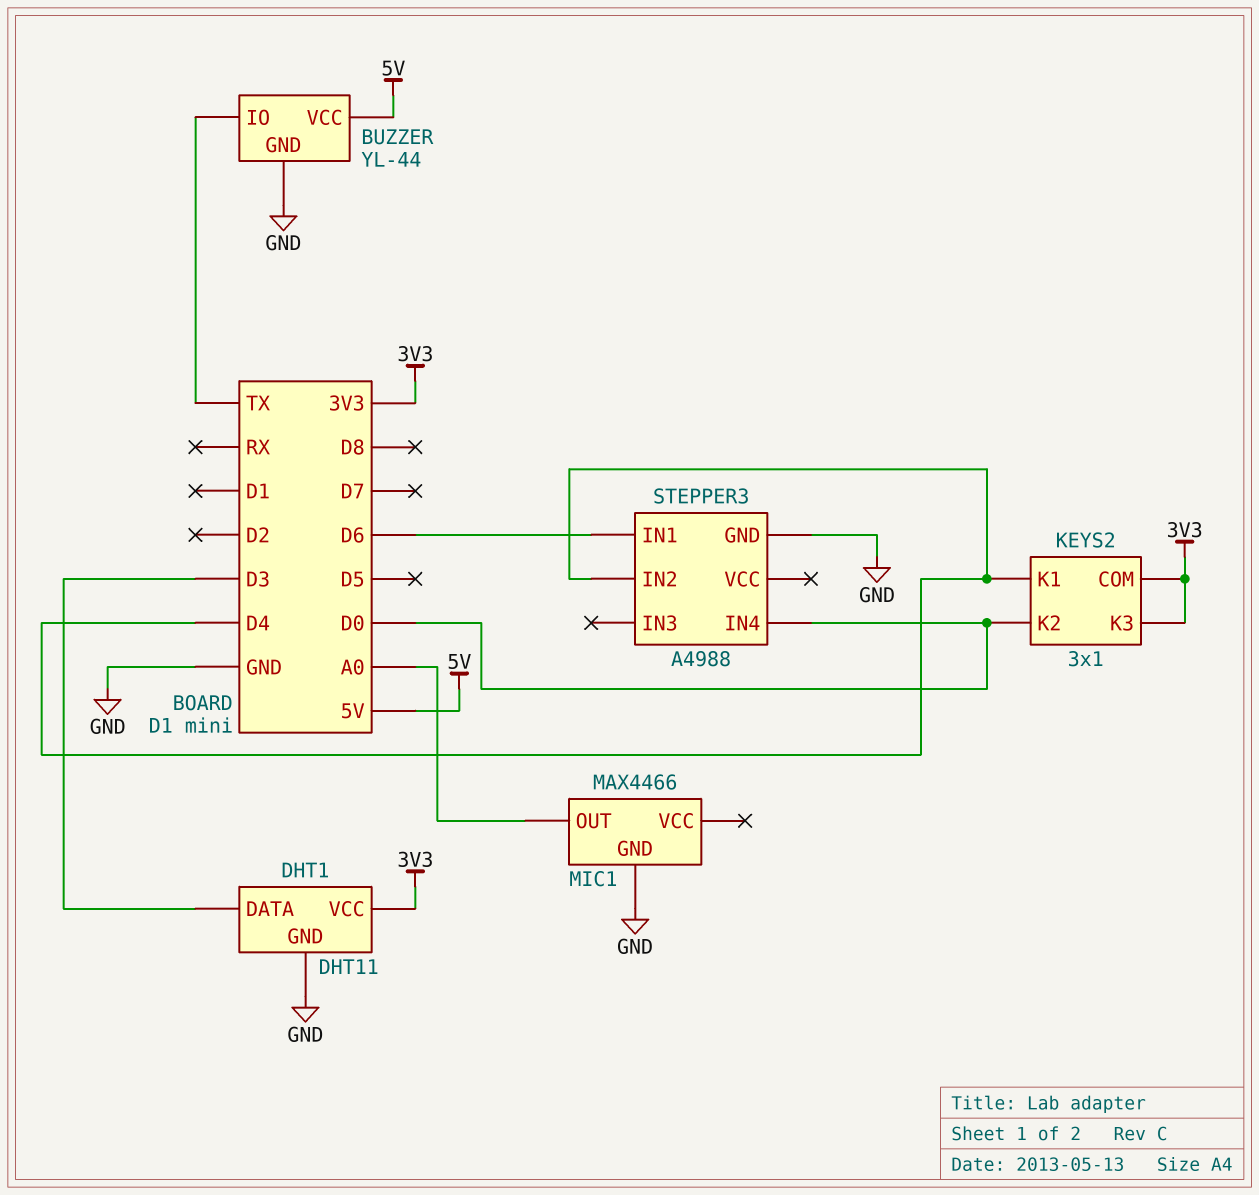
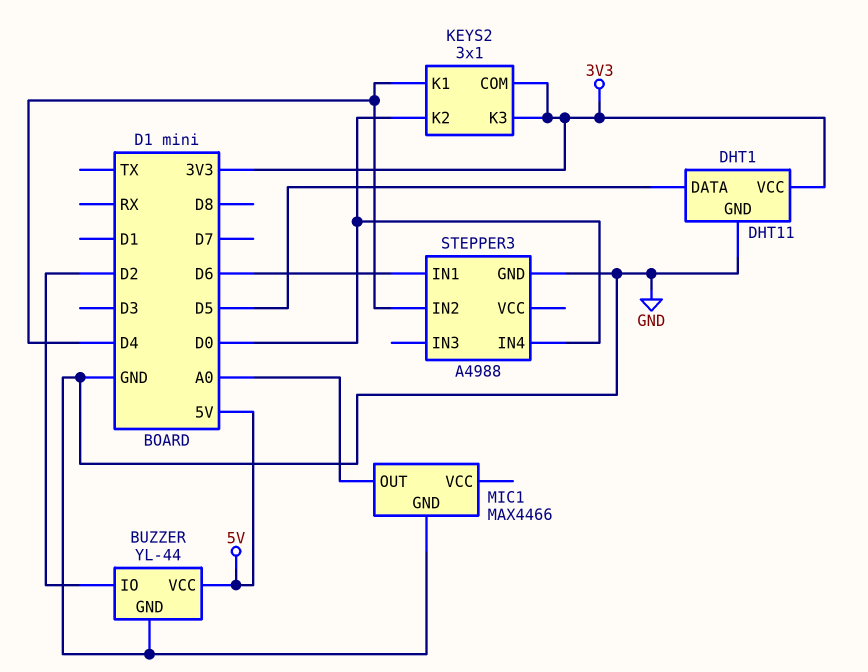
BUZZER pin IO: TX -> D2
DHT1 pin DATA: D3 -> D5

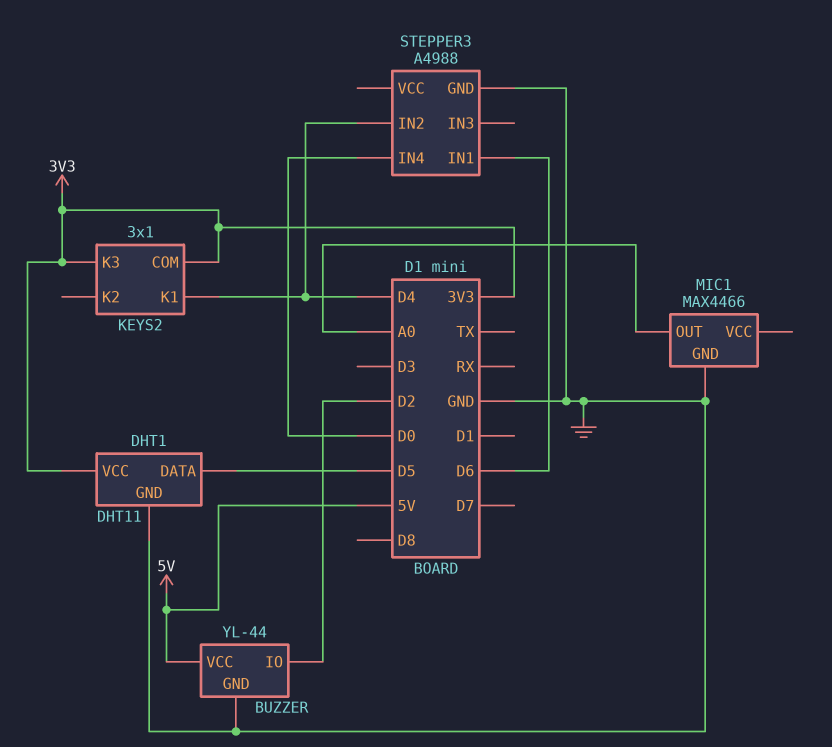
KEYS2 pin K2: D0 -> none

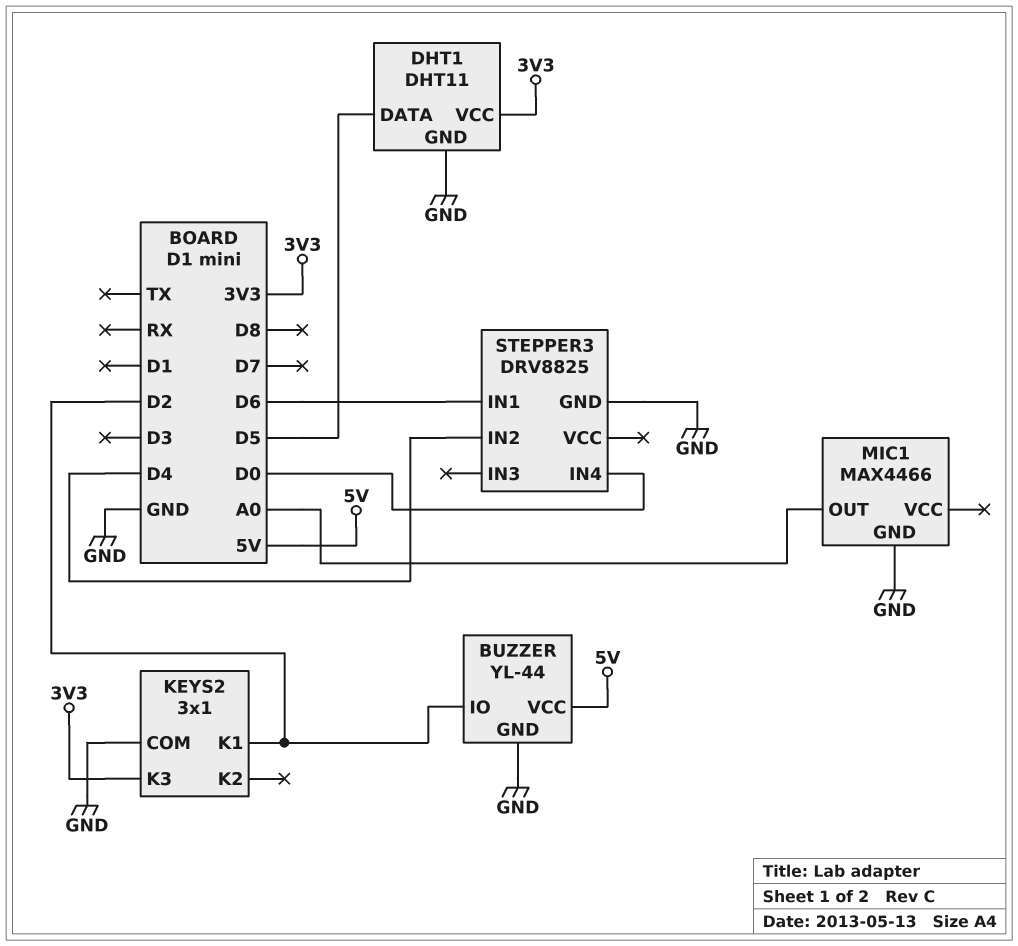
KEYS2 pin COM: 3V3 -> GND
KEYS2 pin K1: D4 -> D2
STEPPER3: A4988 -> DRV8825

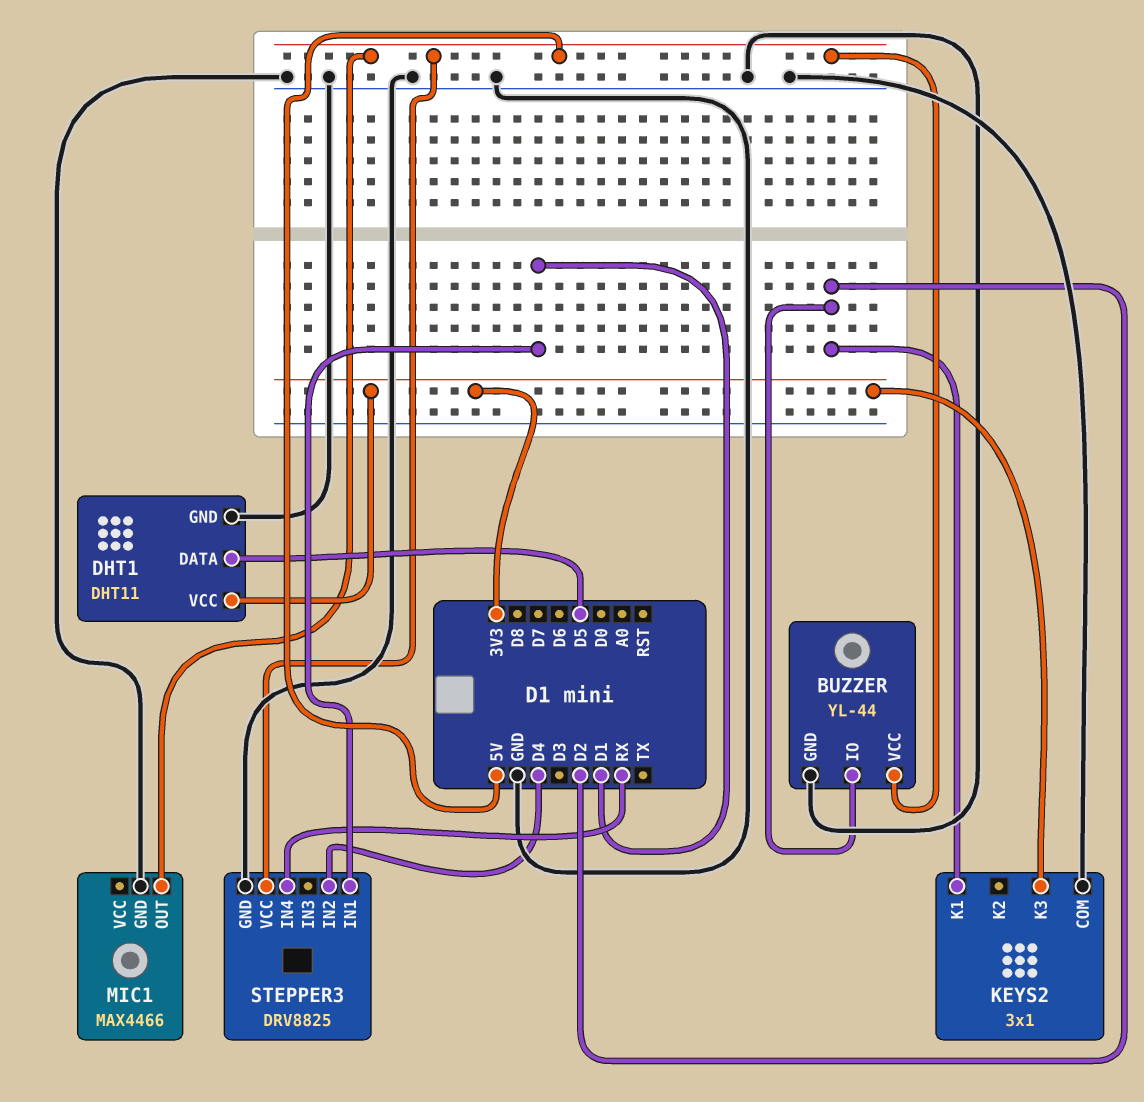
MIC1 pin OUT: A0 -> 5V
STEPPER3 pin IN1: D6 -> D1
STEPPER3 pin IN4: D0 -> RX
STEPPER3 pin VCC: none -> 5V

